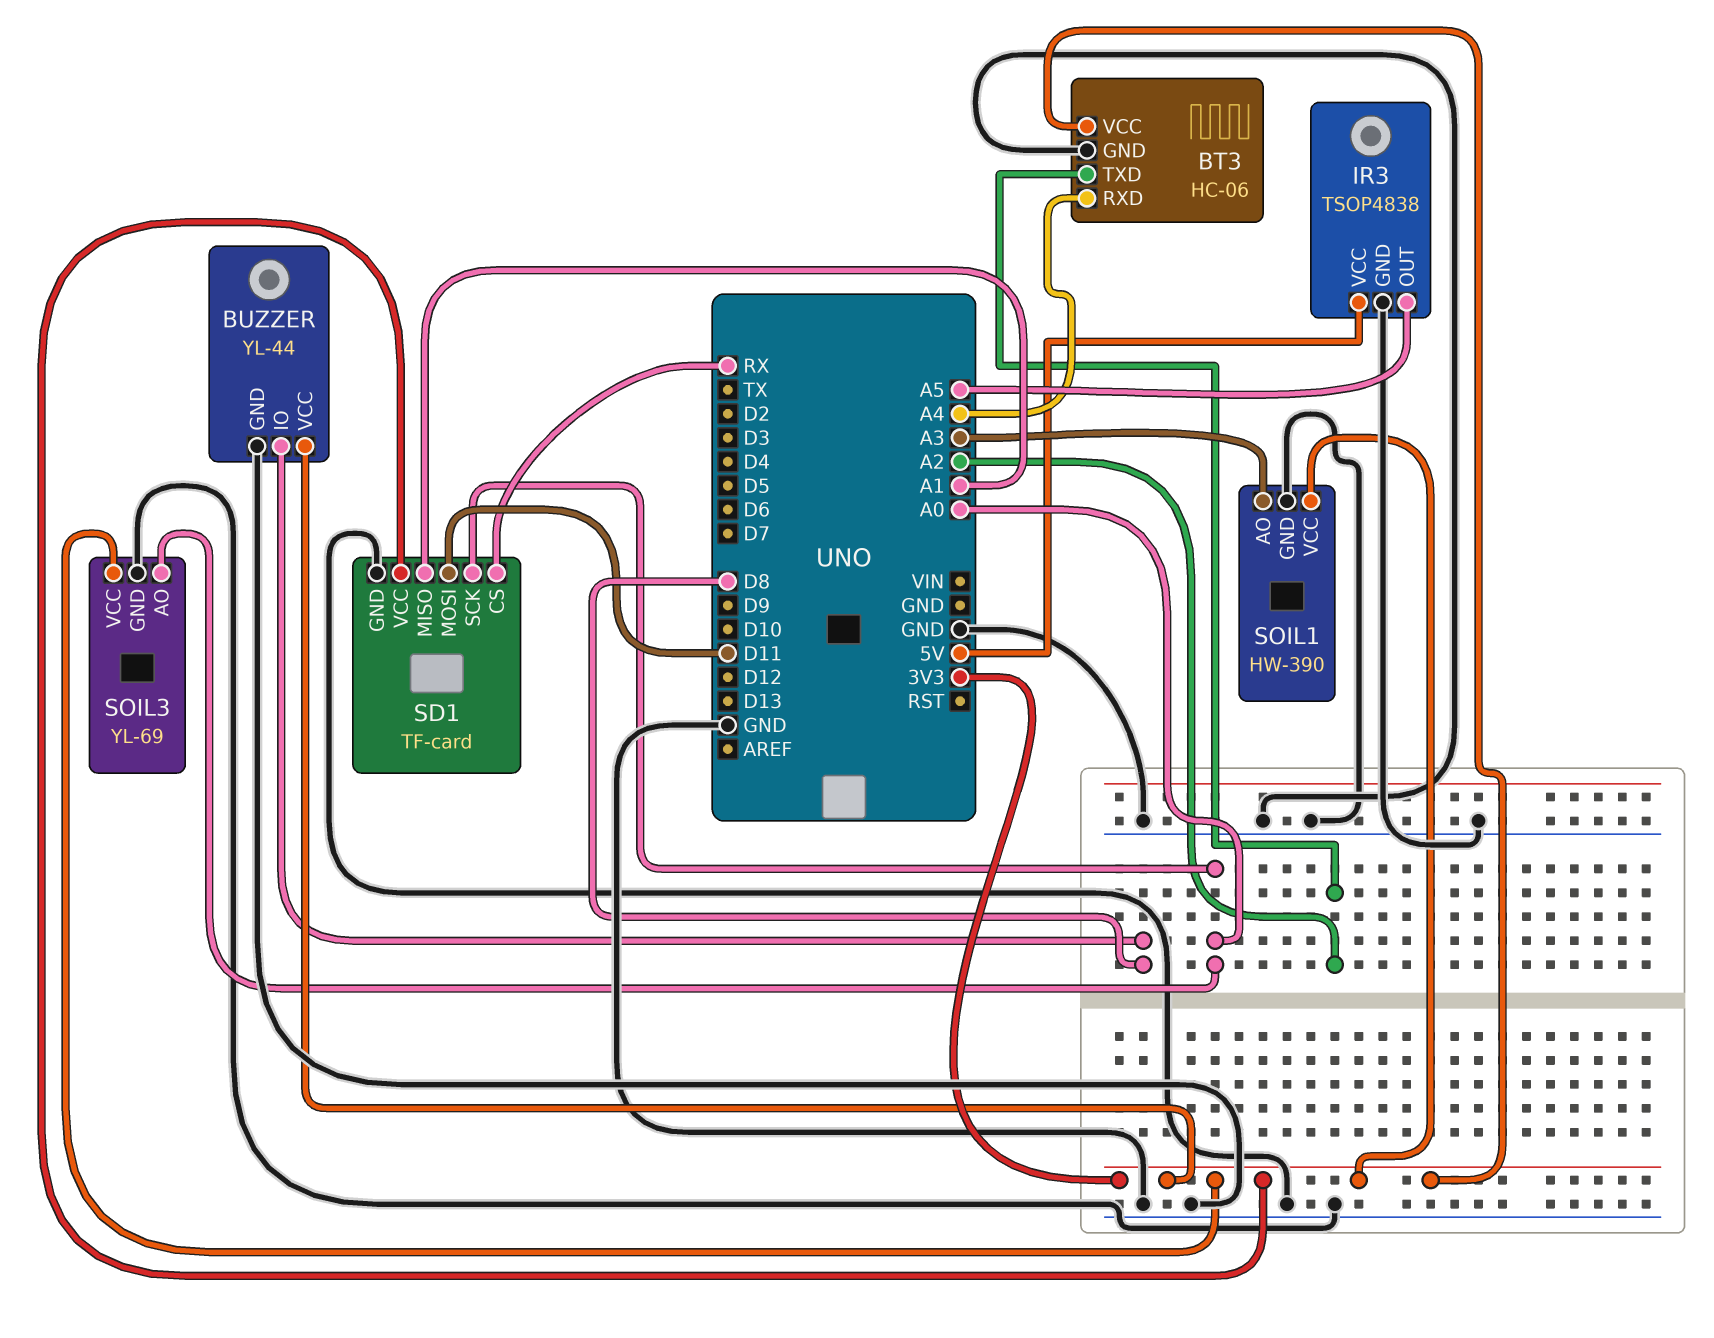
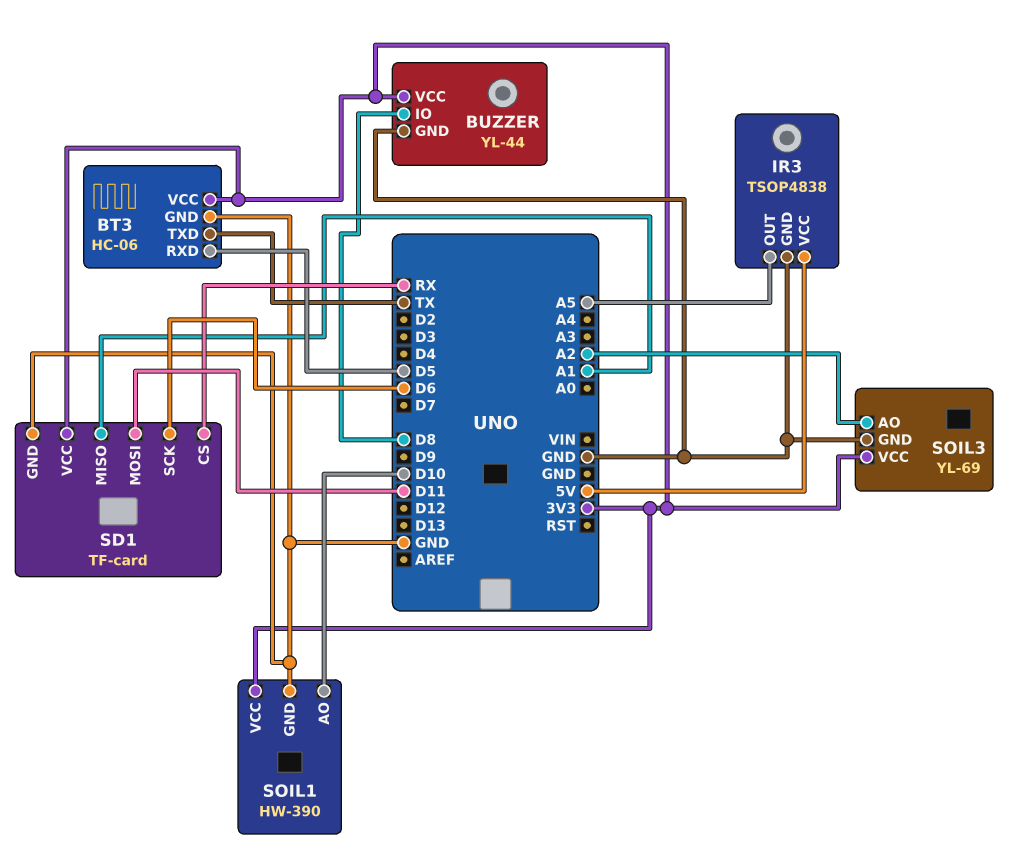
BT3 pin RXD: A4 -> D5
BT3 pin TXD: A2 -> TX
SD1 pin SCK: A0 -> D6
SOIL1 pin AO: A3 -> D10
SOIL3 pin AO: A0 -> A2

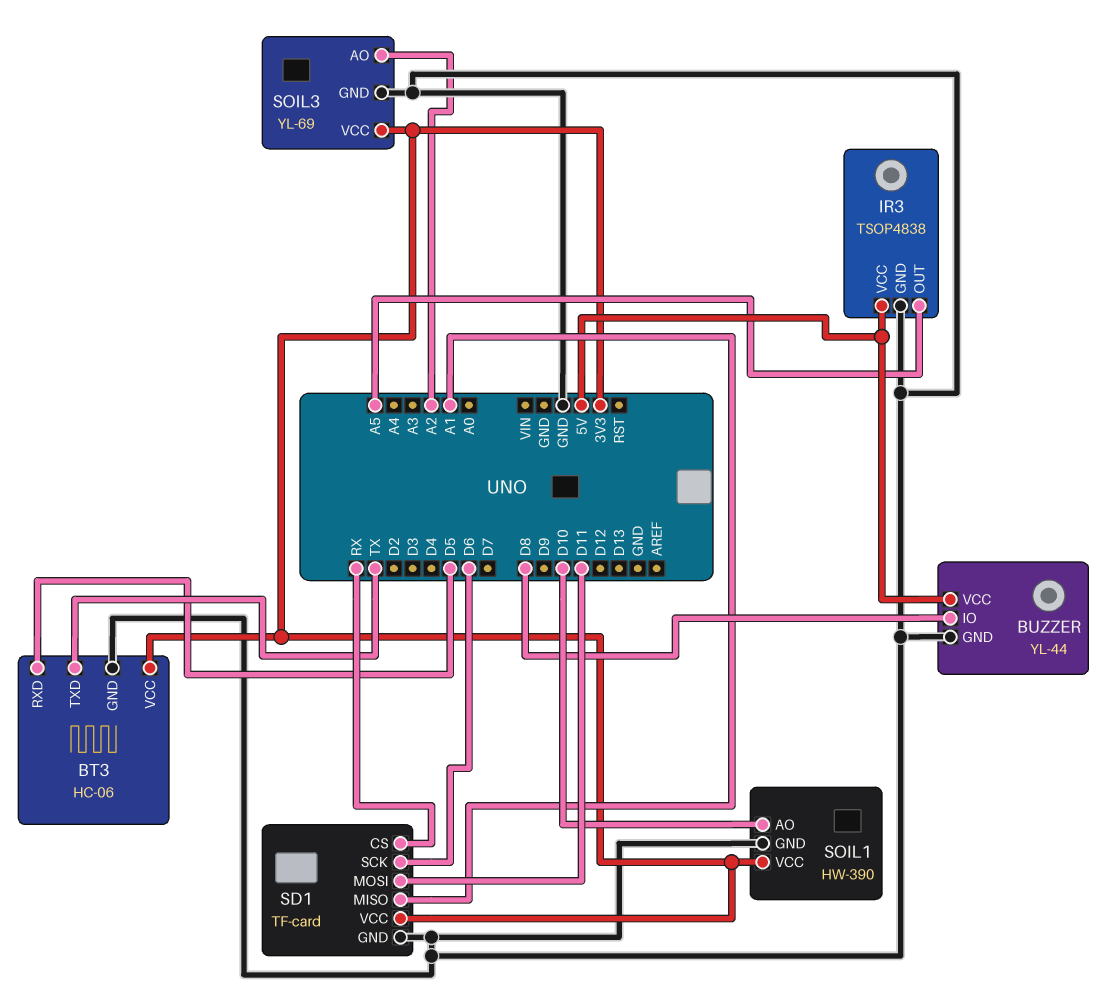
BUZZER pin VCC: 3V3 -> 5V

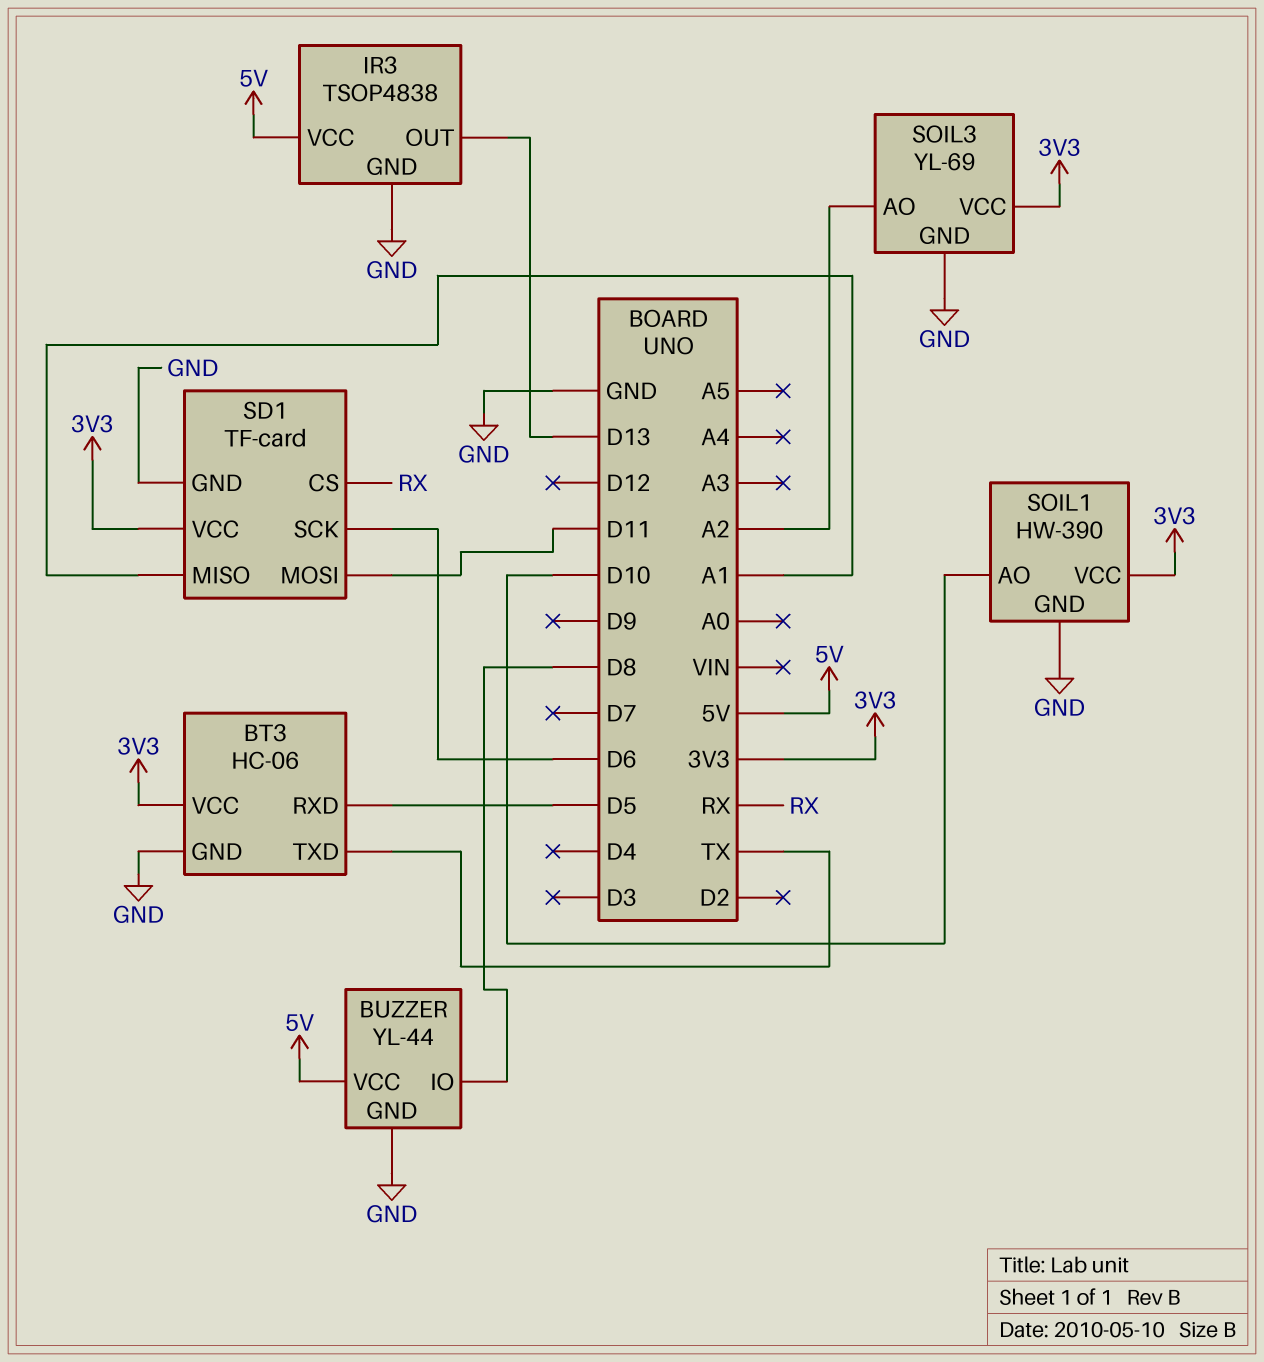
IR3 pin OUT: A5 -> D13

